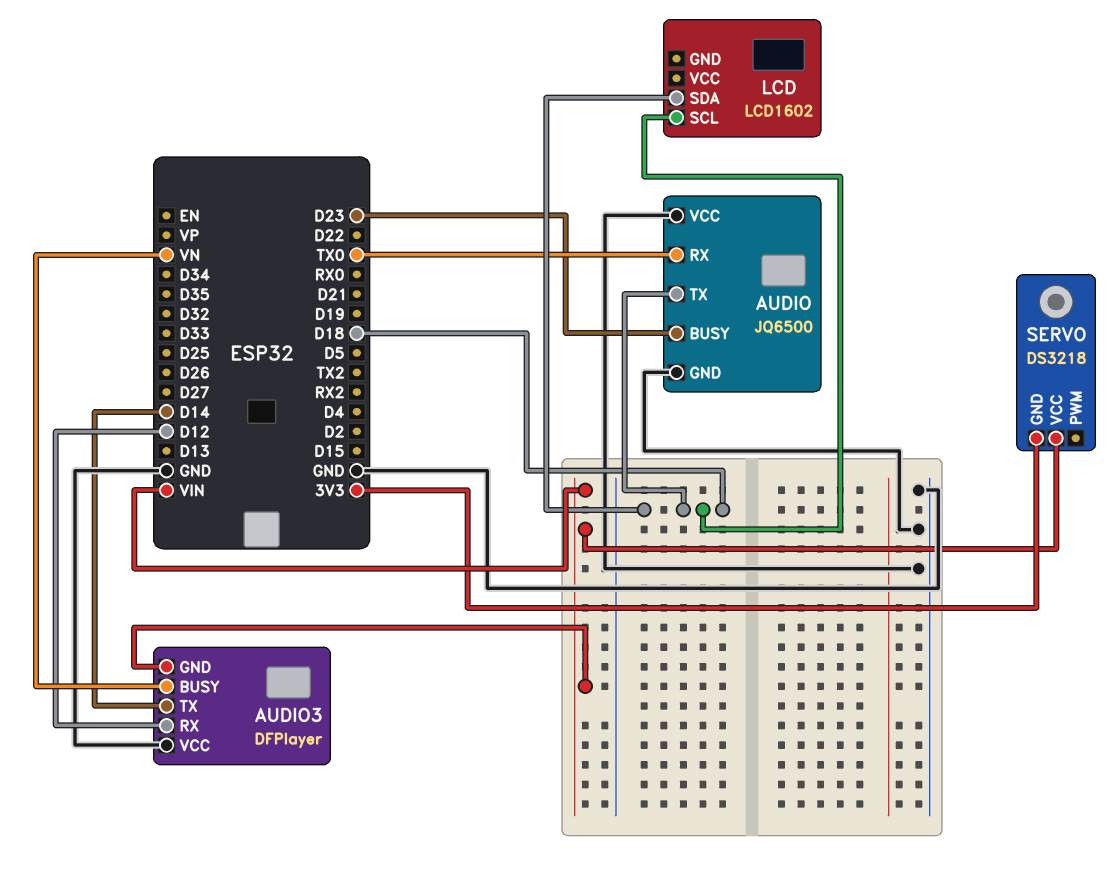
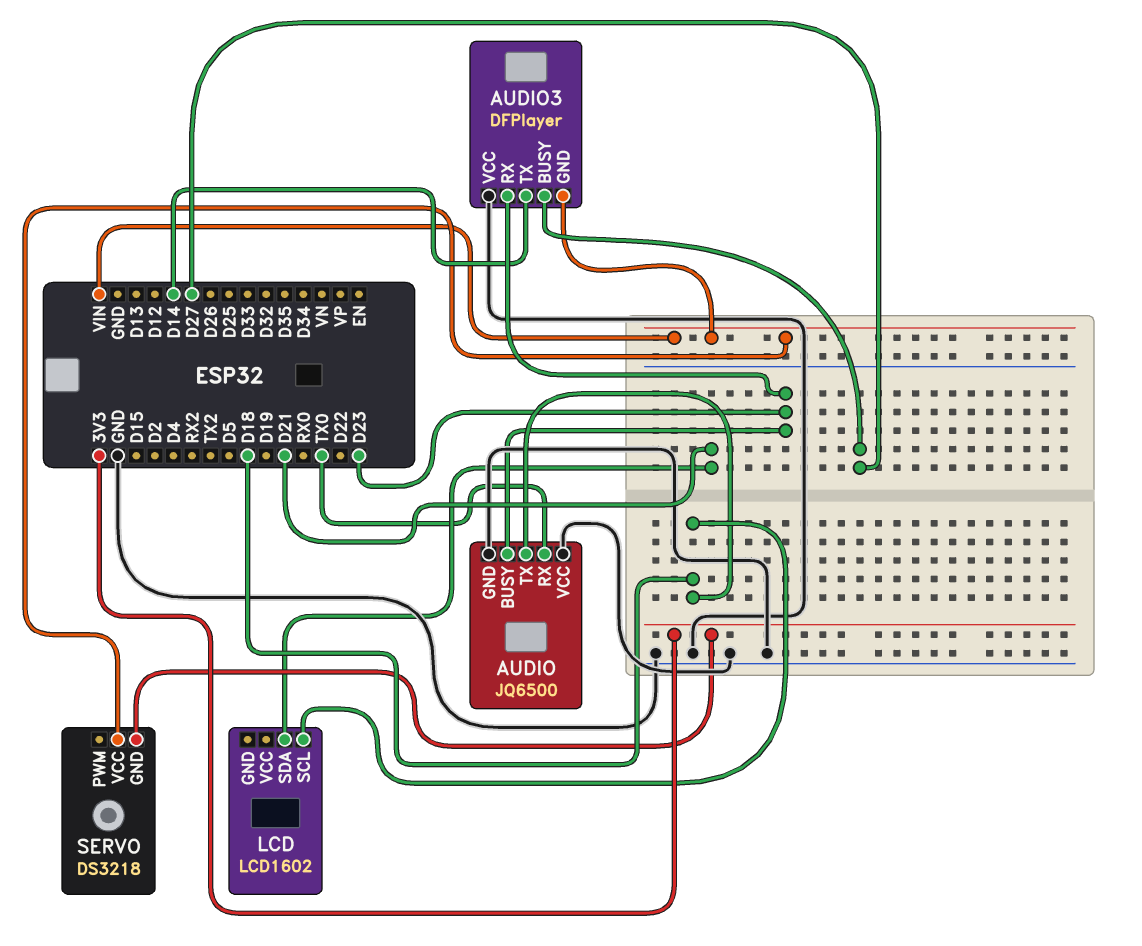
AUDIO3 pin BUSY: VN -> D27
AUDIO3 pin RX: D12 -> D23
LCD pin SDA: D18 -> D21

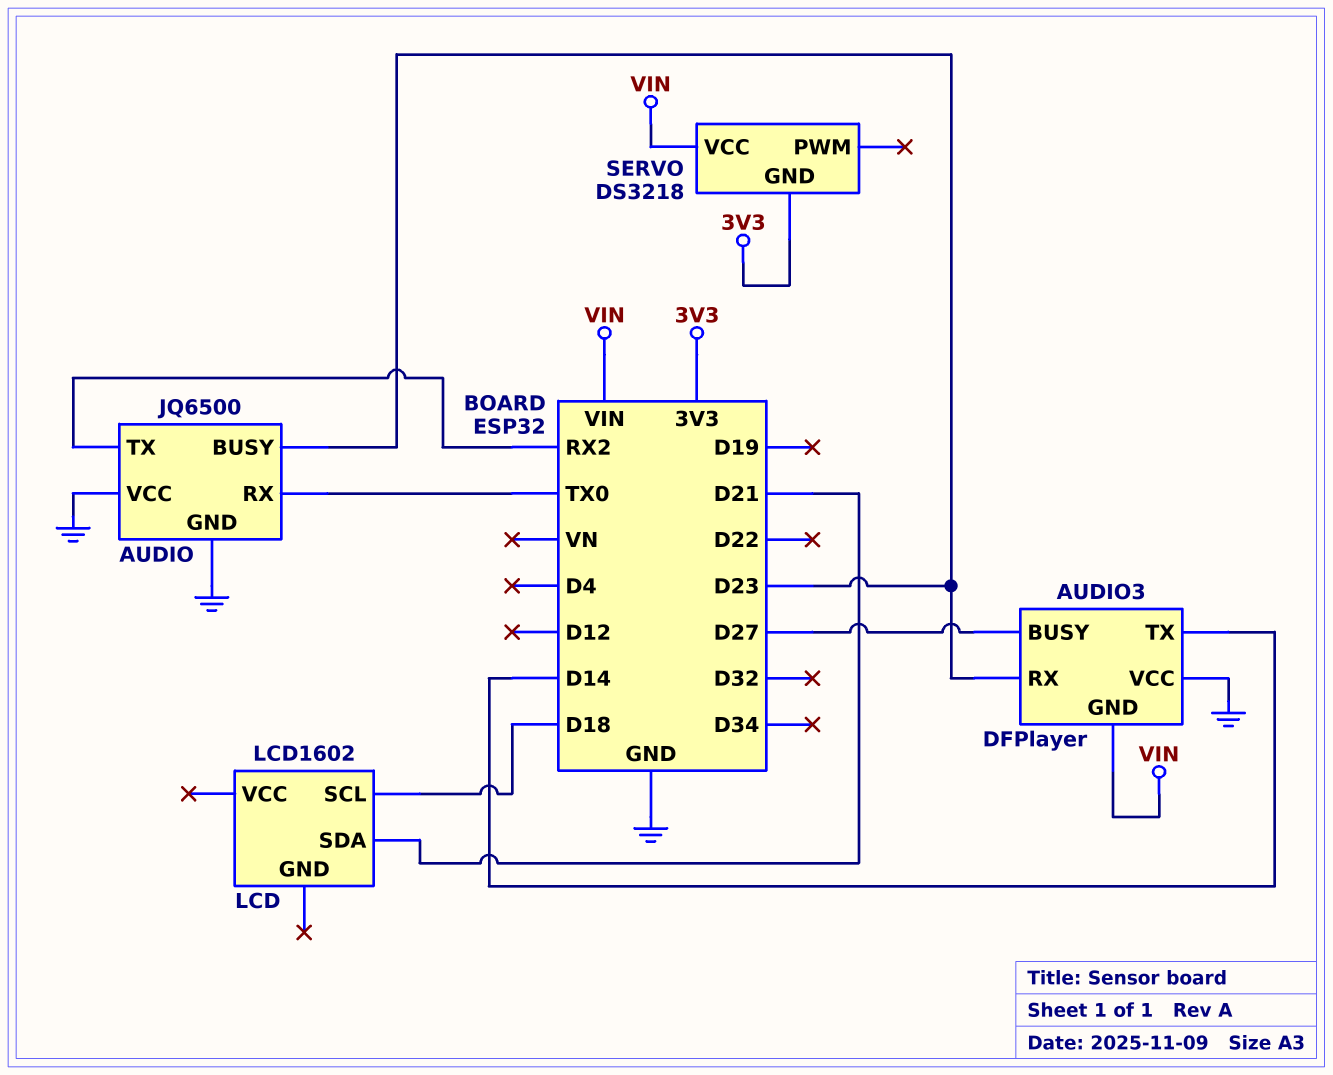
AUDIO pin TX: D18 -> RX2

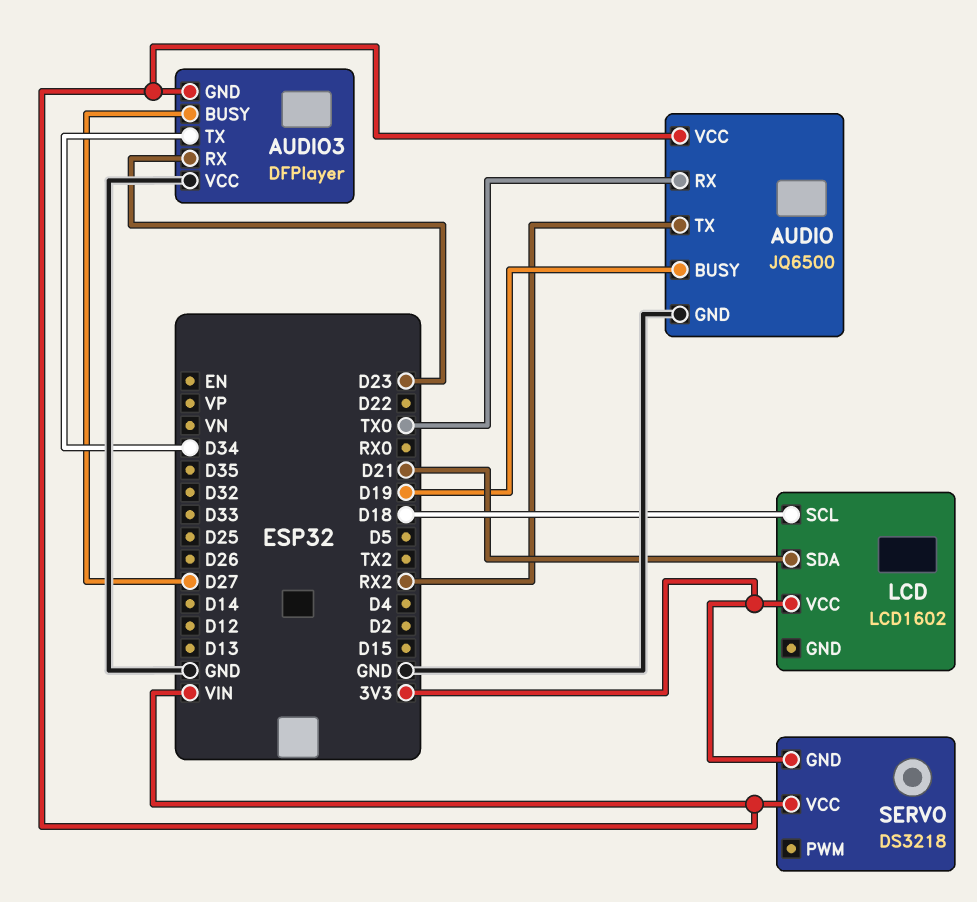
AUDIO pin BUSY: D23 -> D19
AUDIO pin VCC: GND -> VIN
AUDIO3 pin TX: D14 -> D34
LCD pin VCC: none -> 3V3

